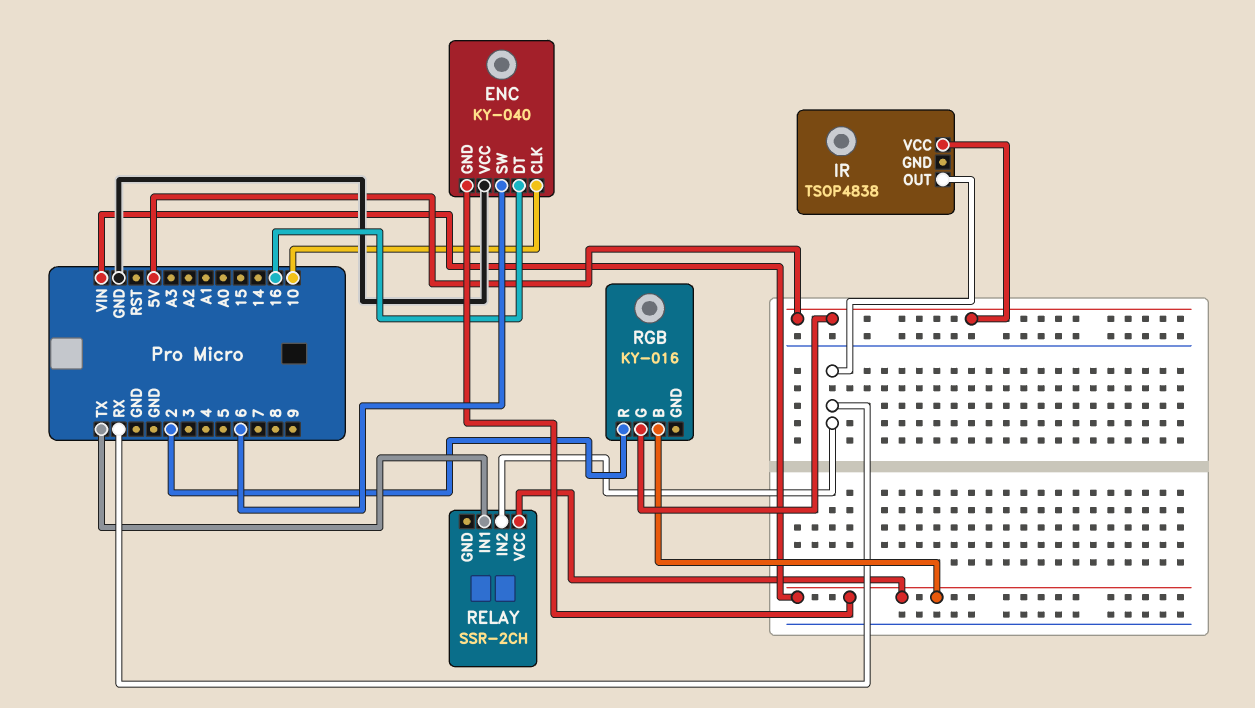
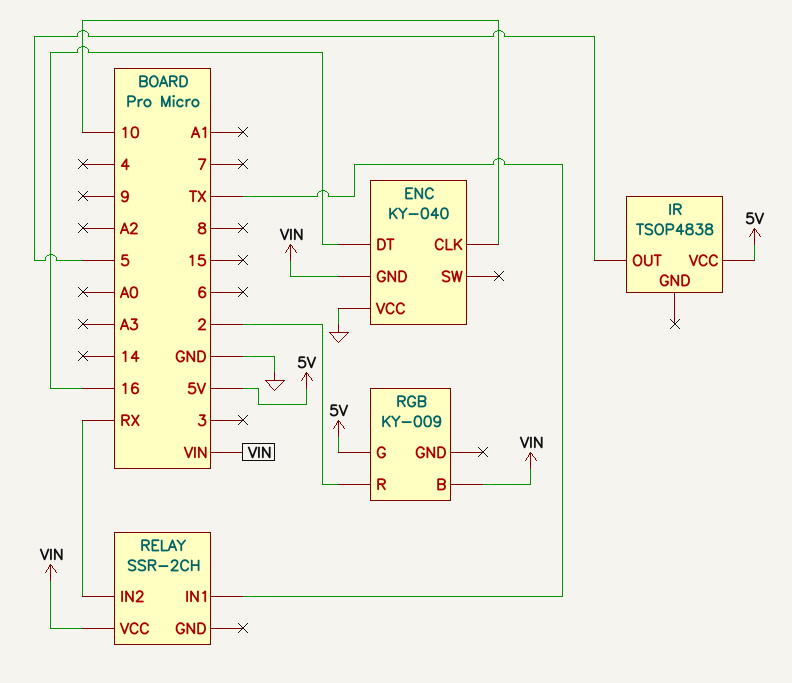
ENC pin SW: 6 -> none
IR pin OUT: RX -> 5
RGB: KY-016 -> KY-009

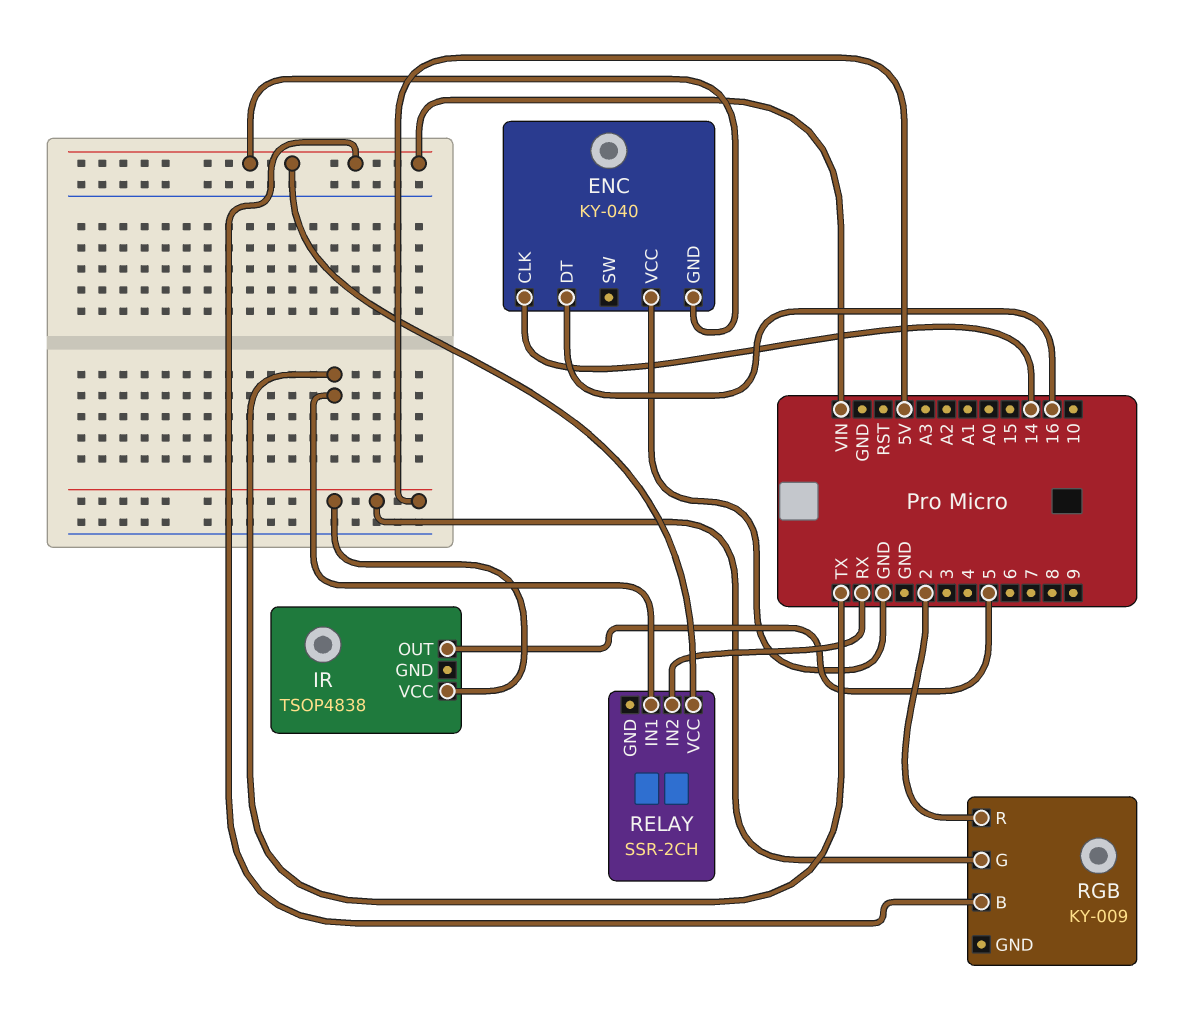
ENC pin CLK: 10 -> 14

